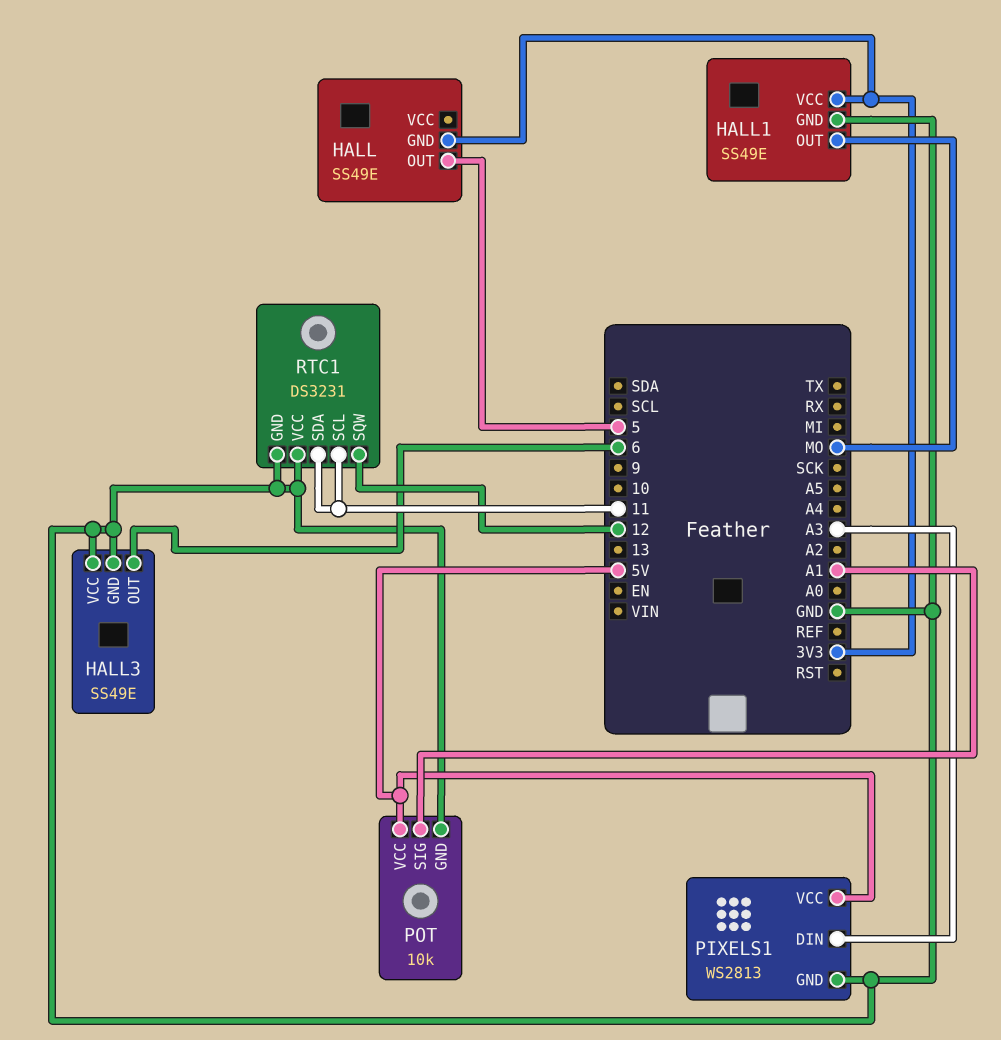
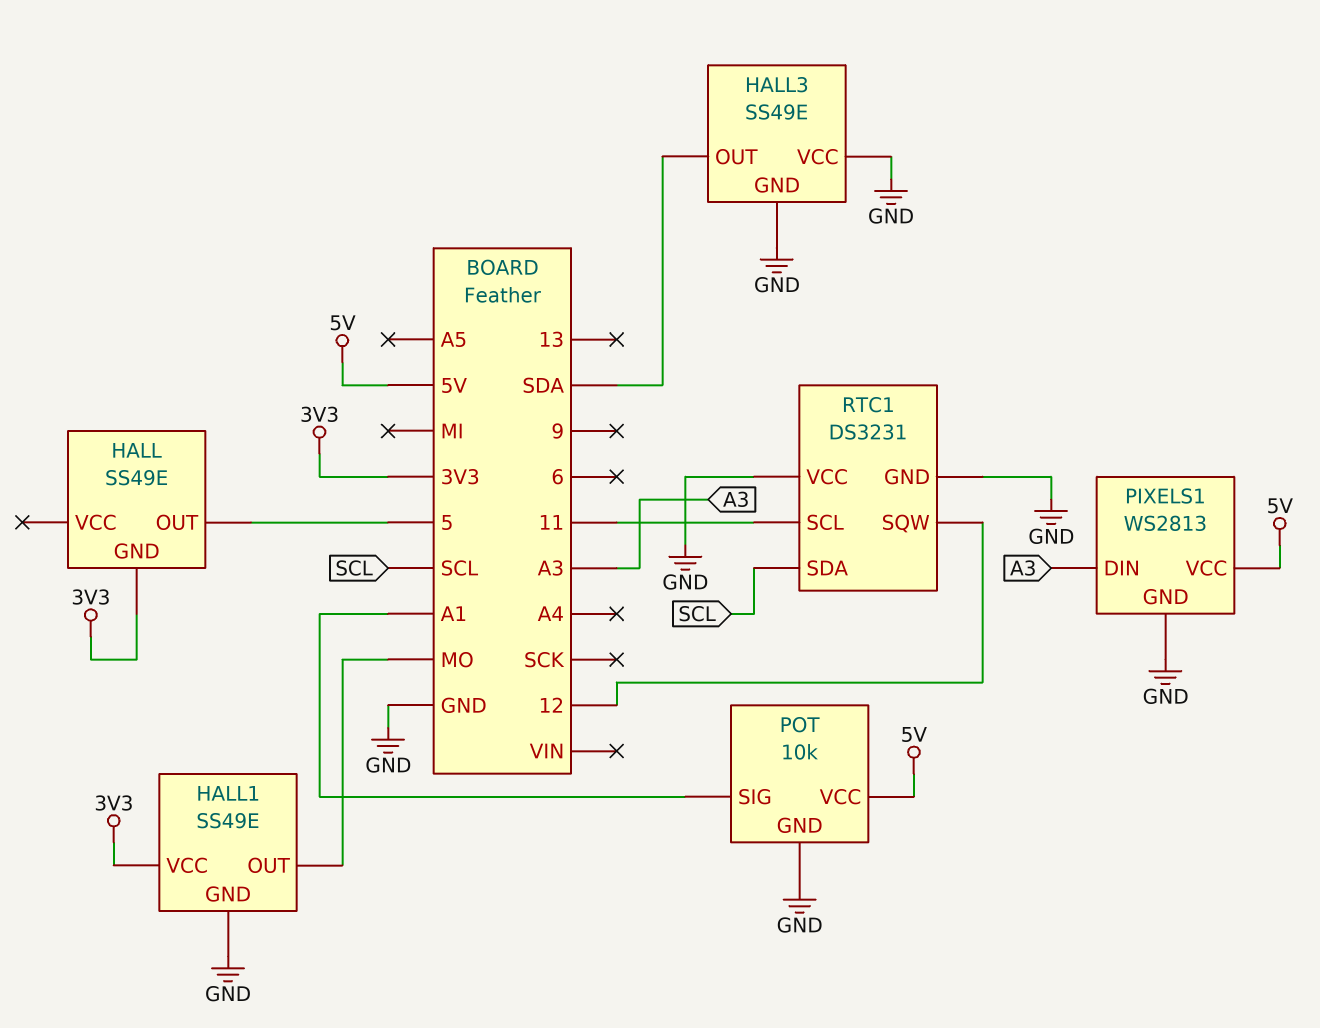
HALL3 pin OUT: 6 -> SDA
RTC1 pin SDA: 11 -> SCL

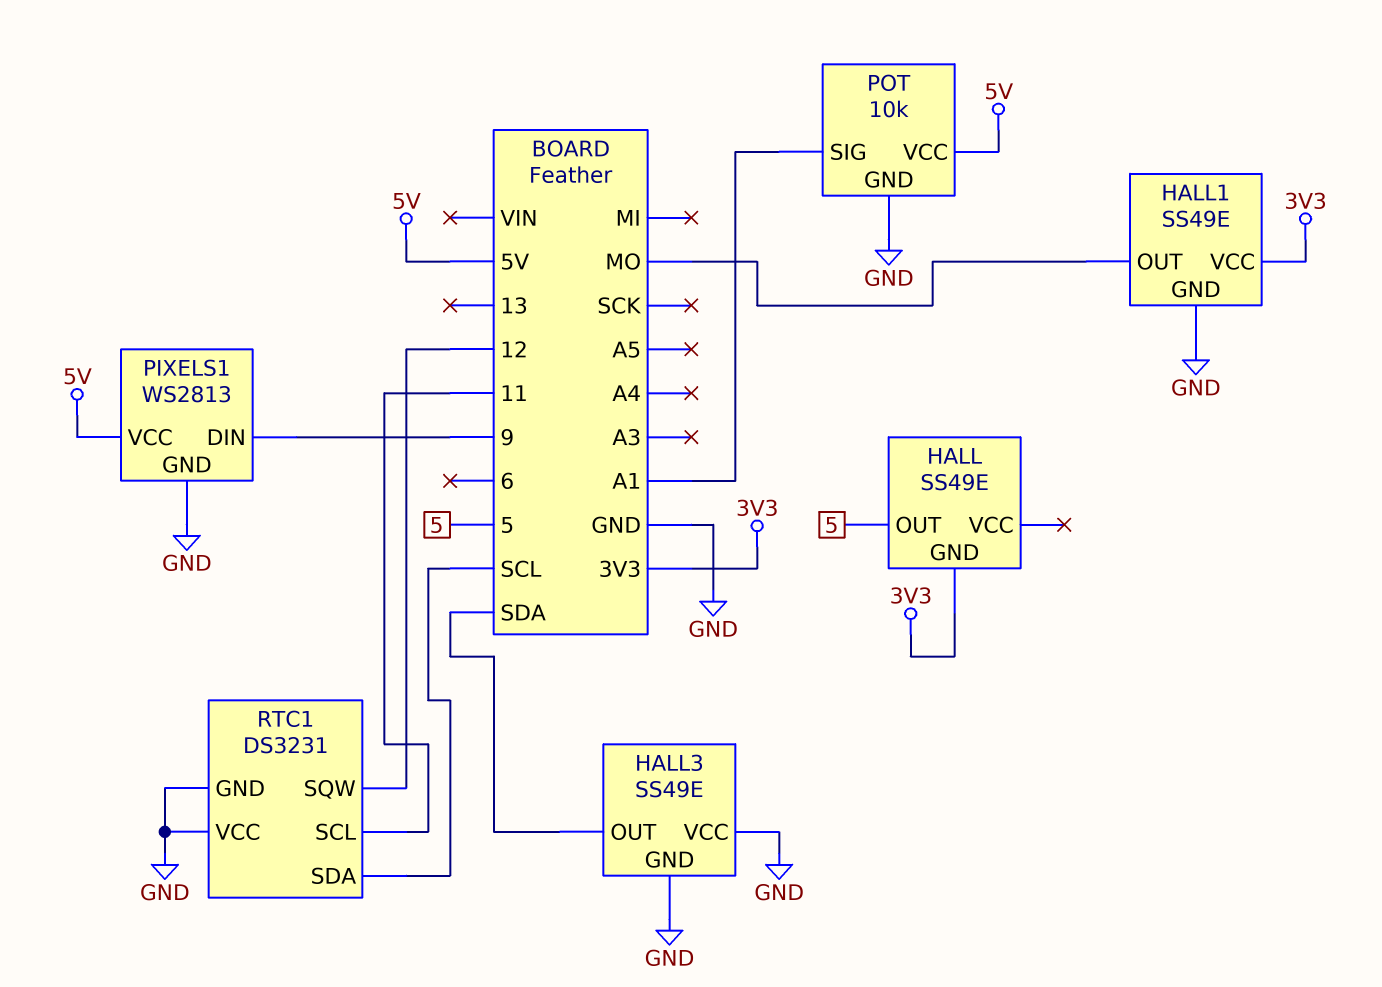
PIXELS1 pin DIN: A3 -> 9

